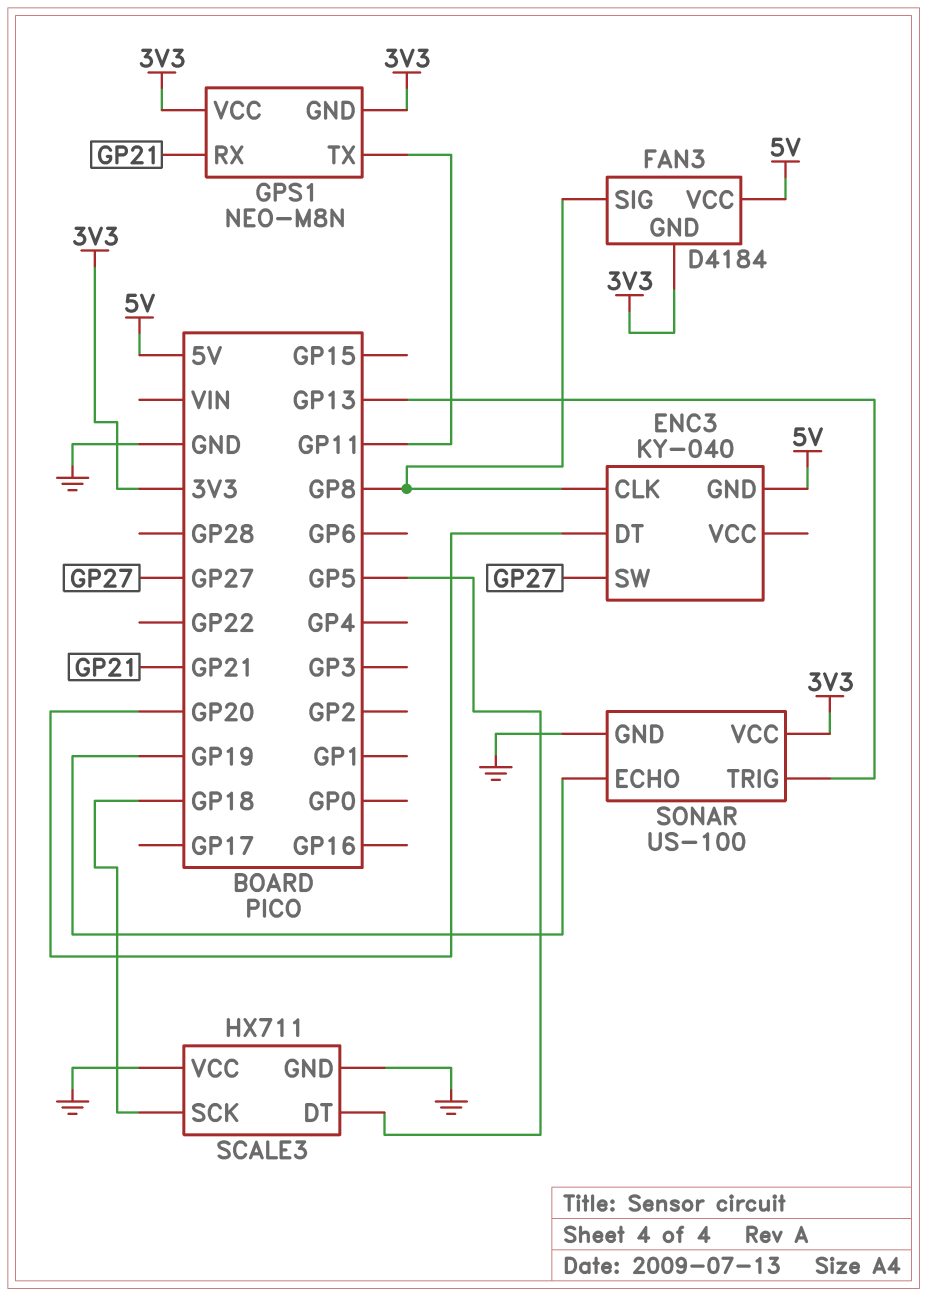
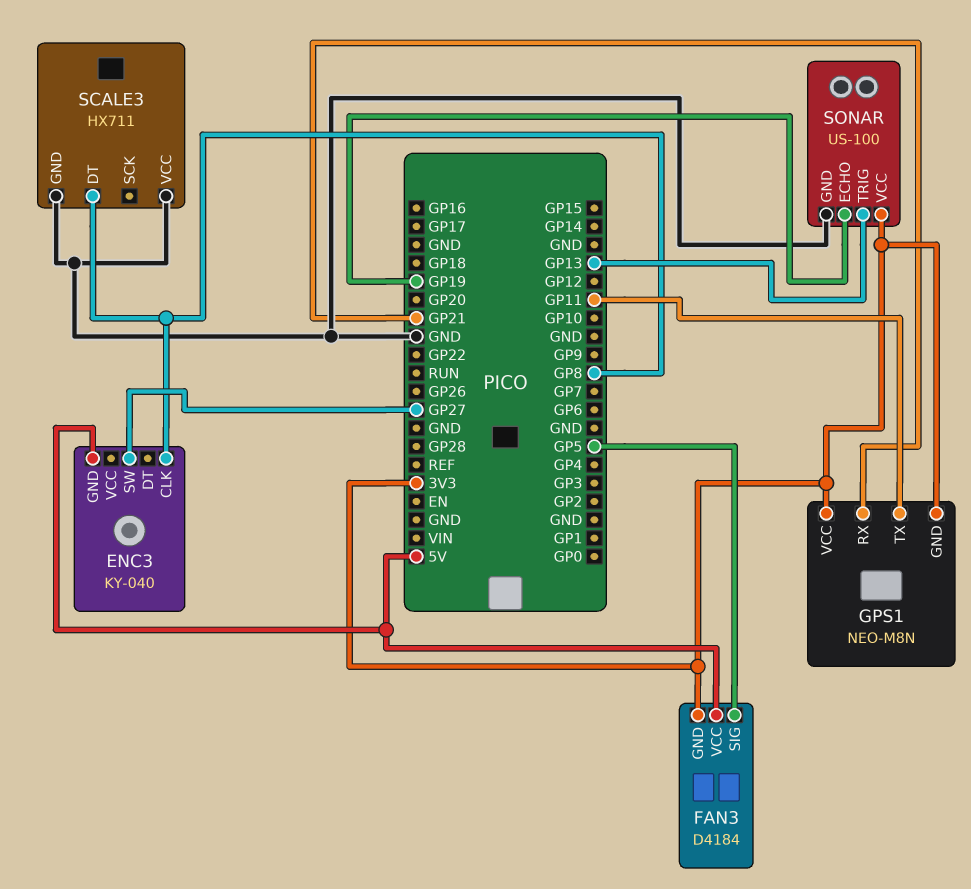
ENC3 pin DT: GP20 -> none
FAN3 pin SIG: GP8 -> GP5
SCALE3 pin DT: GP5 -> GP8
SCALE3 pin SCK: GP18 -> none

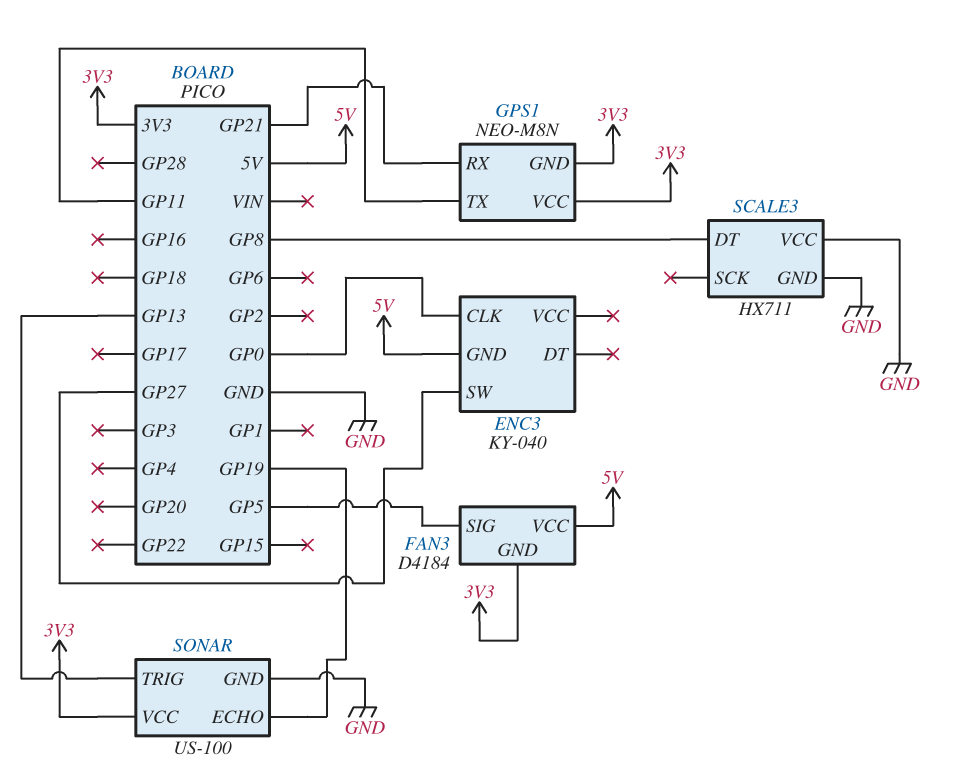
ENC3 pin CLK: GP8 -> GP0

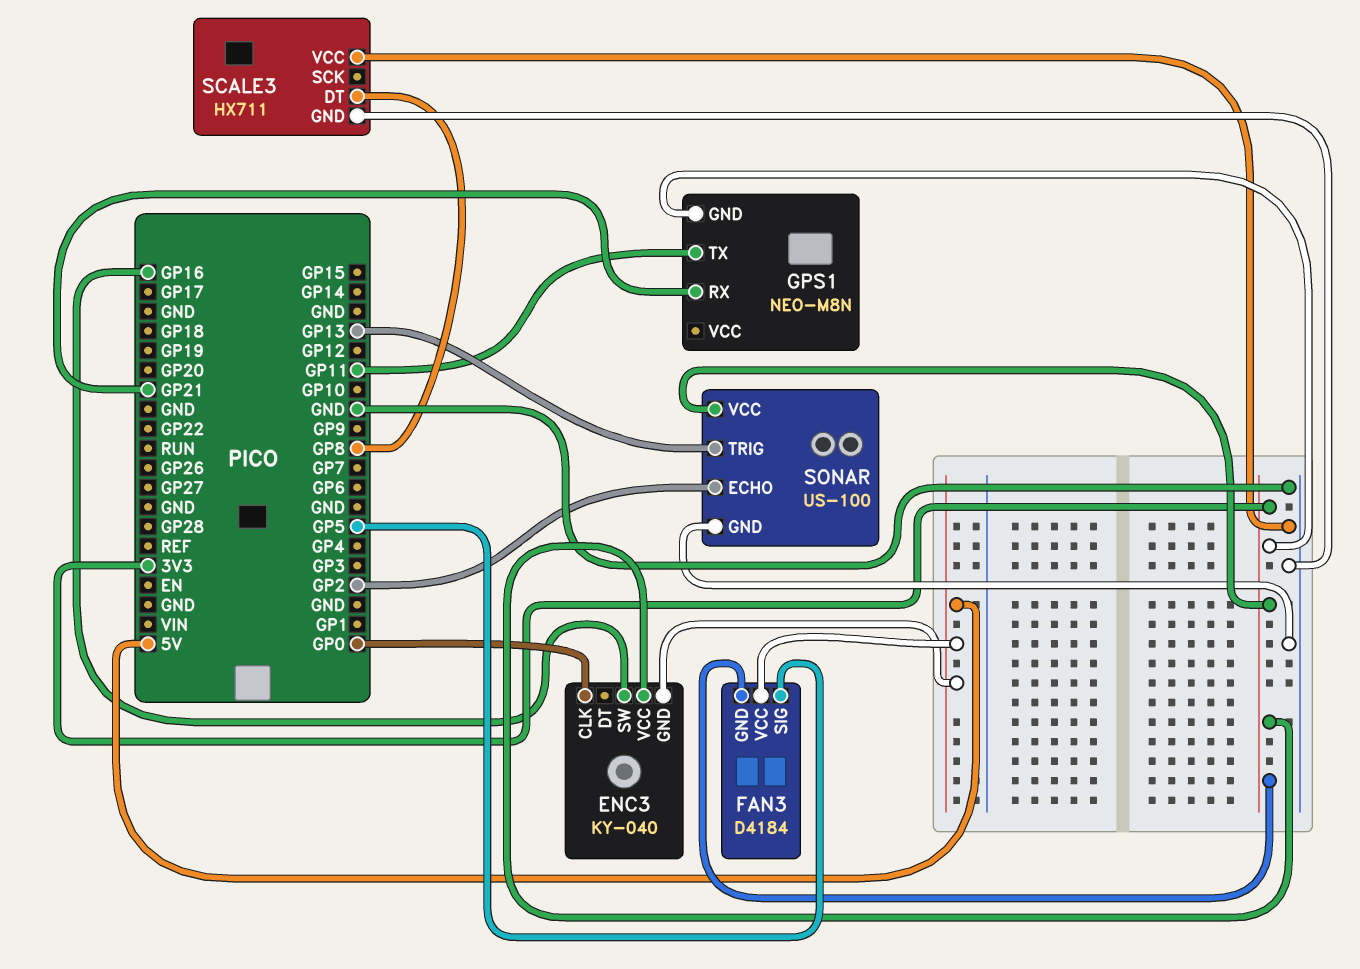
ENC3 pin SW: GP27 -> GP16
ENC3 pin VCC: none -> 3V3
GPS1 pin VCC: 3V3 -> none
SONAR pin ECHO: GP19 -> GP2

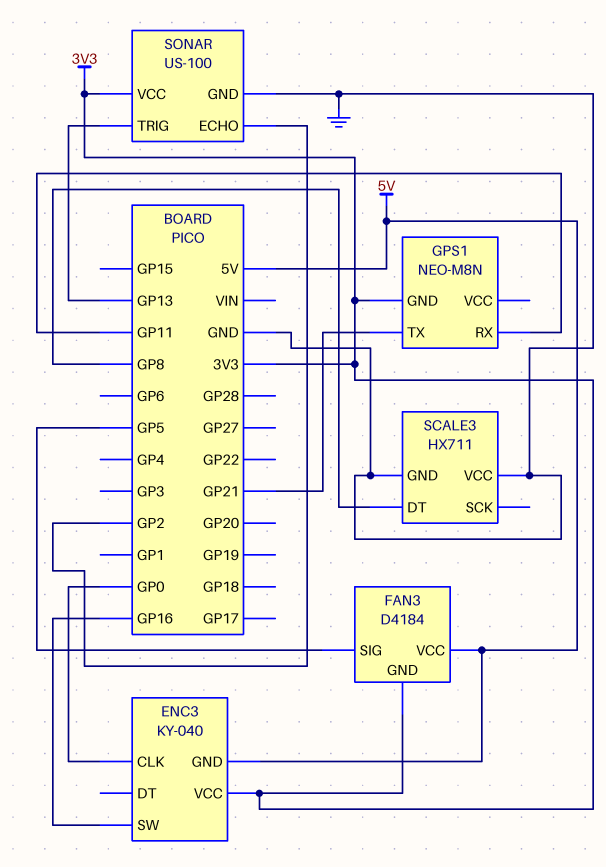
GPS1 pin RX: GP21 -> GP11
GPS1 pin TX: GP11 -> GP21

